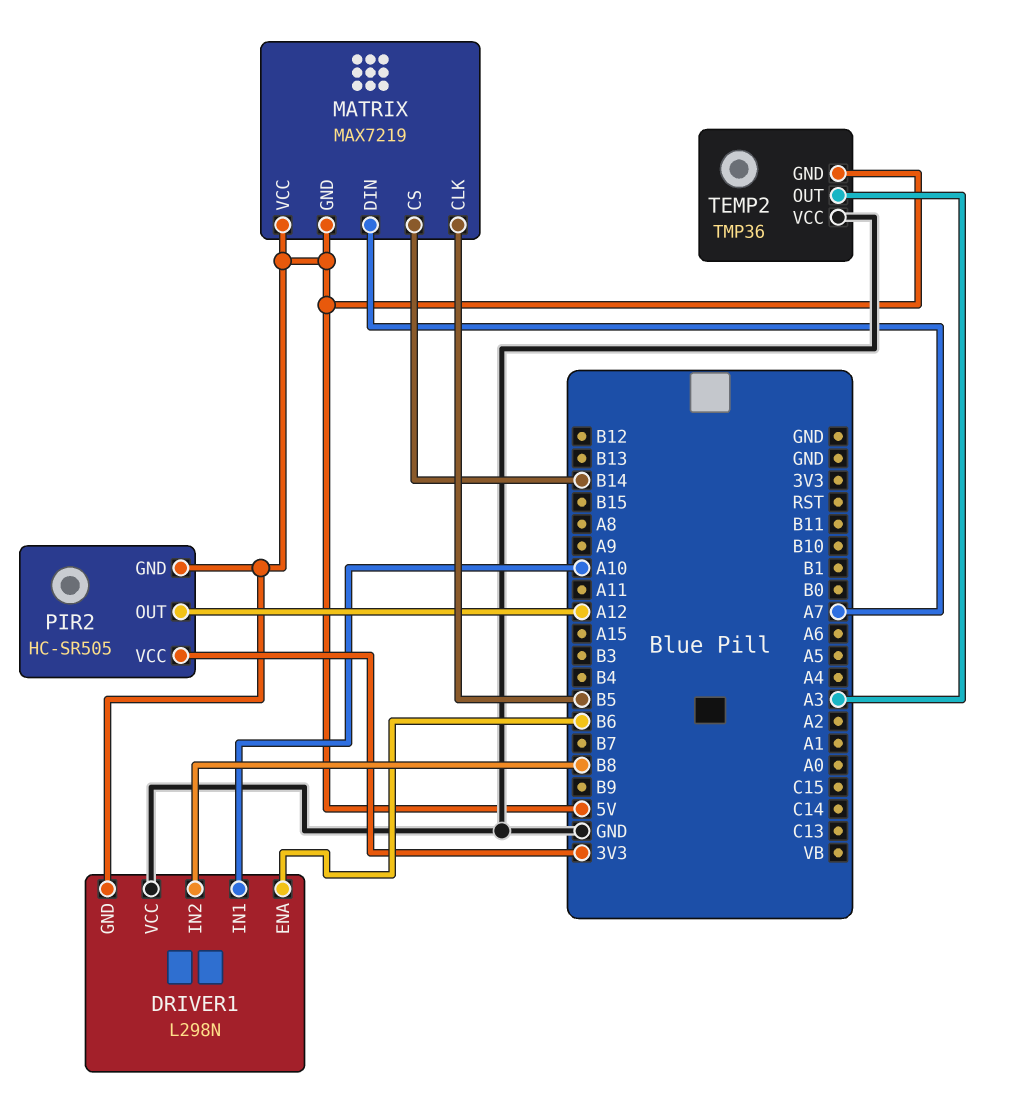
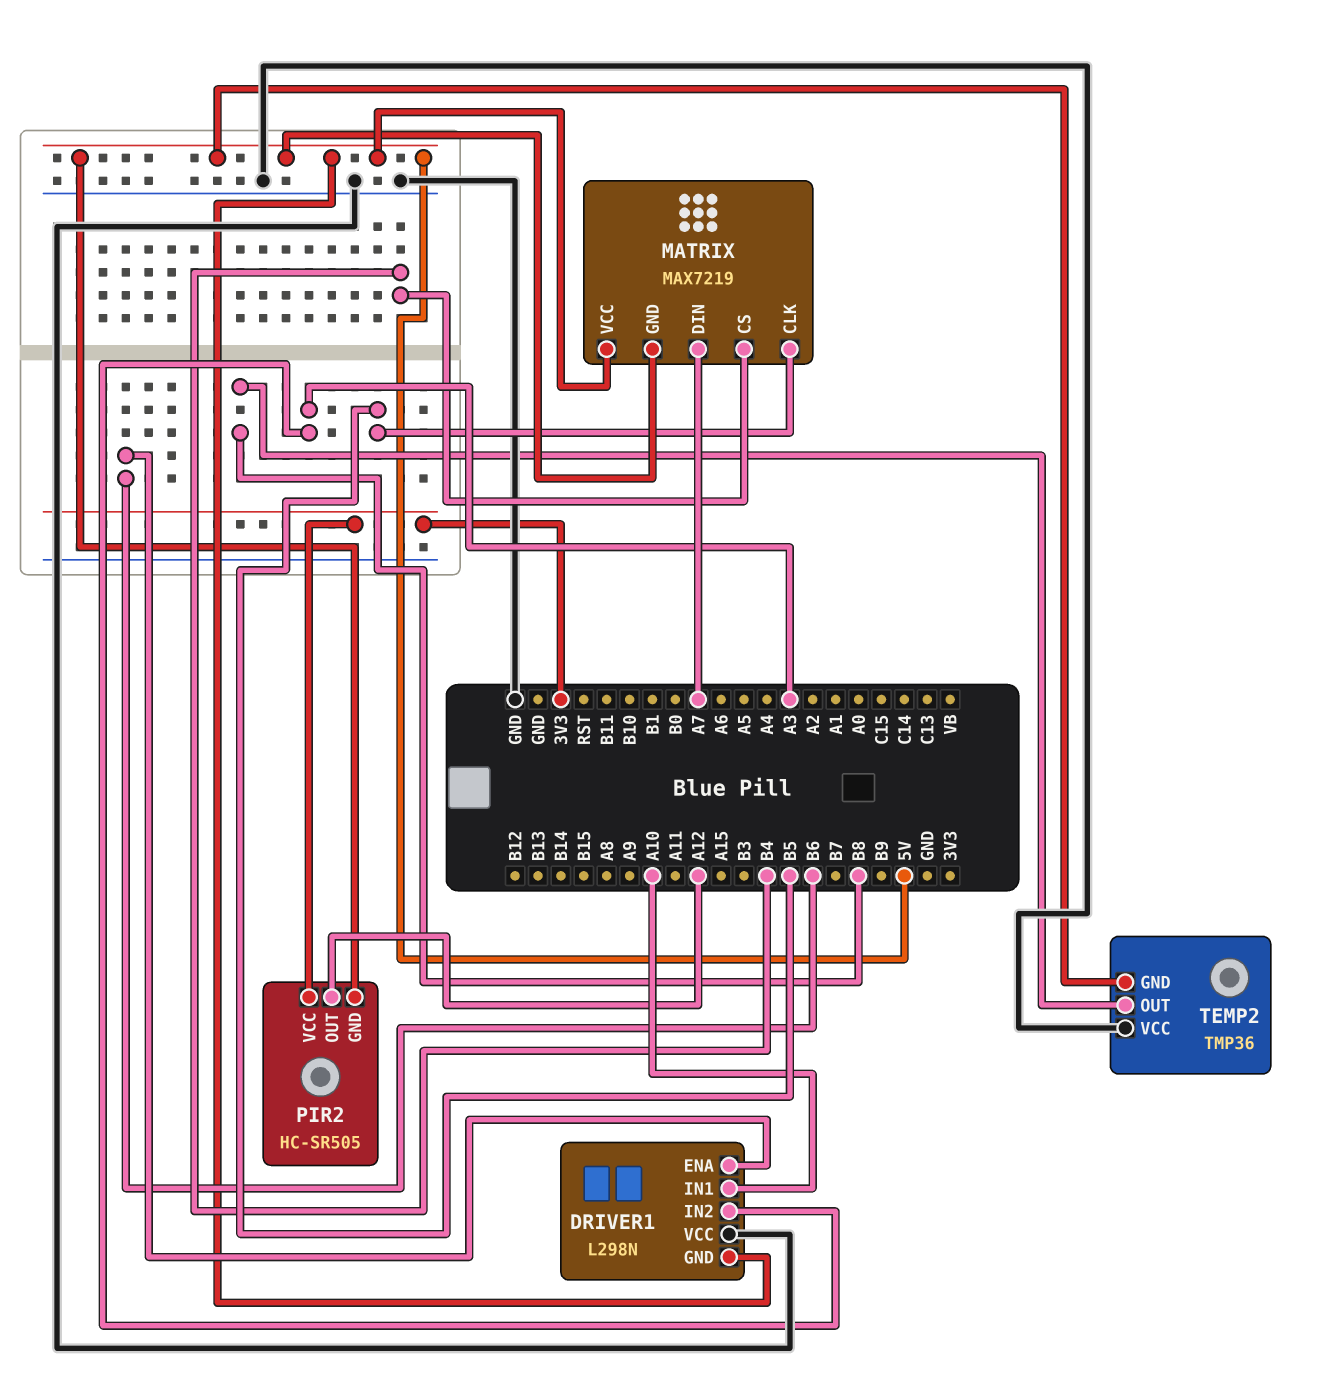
DRIVER1 pin IN2: B8 -> A3
MATRIX pin CS: B14 -> B4
TEMP2 pin OUT: A3 -> B8

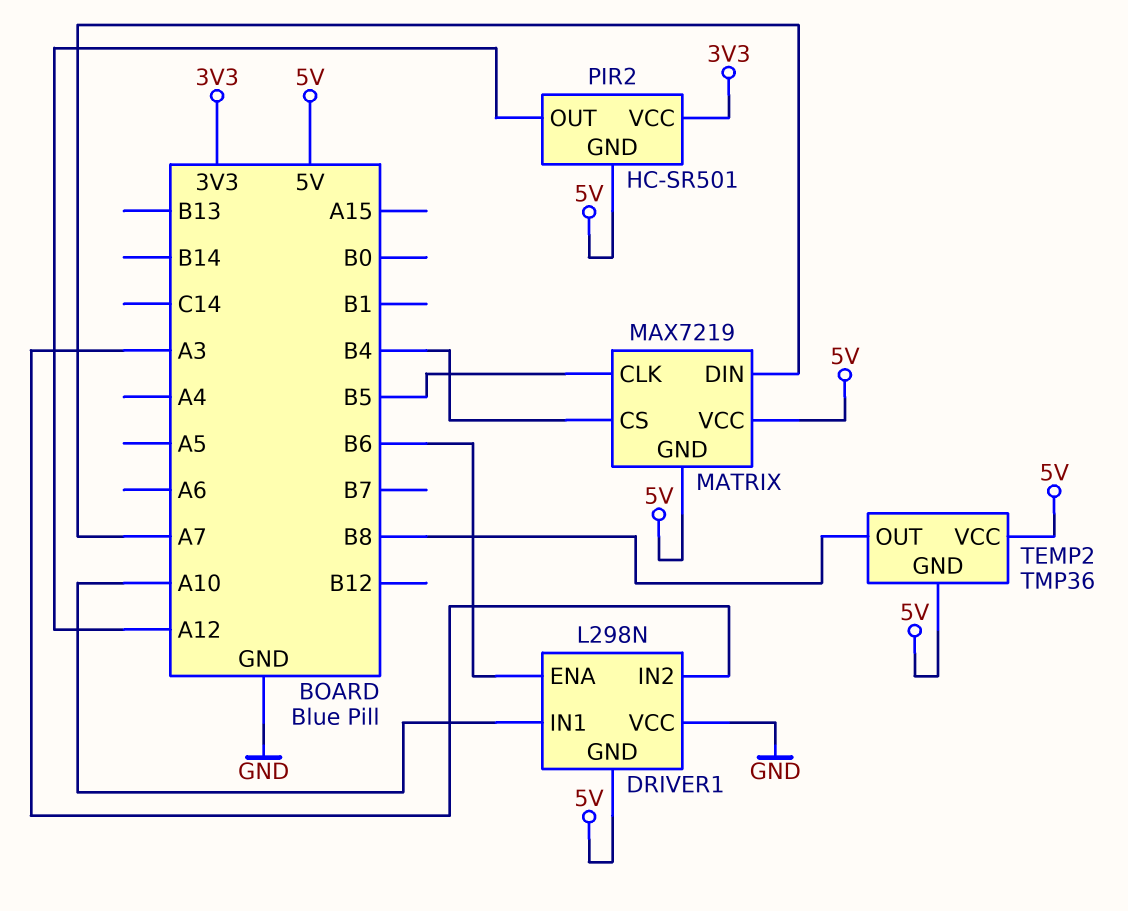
PIR2: HC-SR505 -> HC-SR501
TEMP2 pin VCC: GND -> 5V

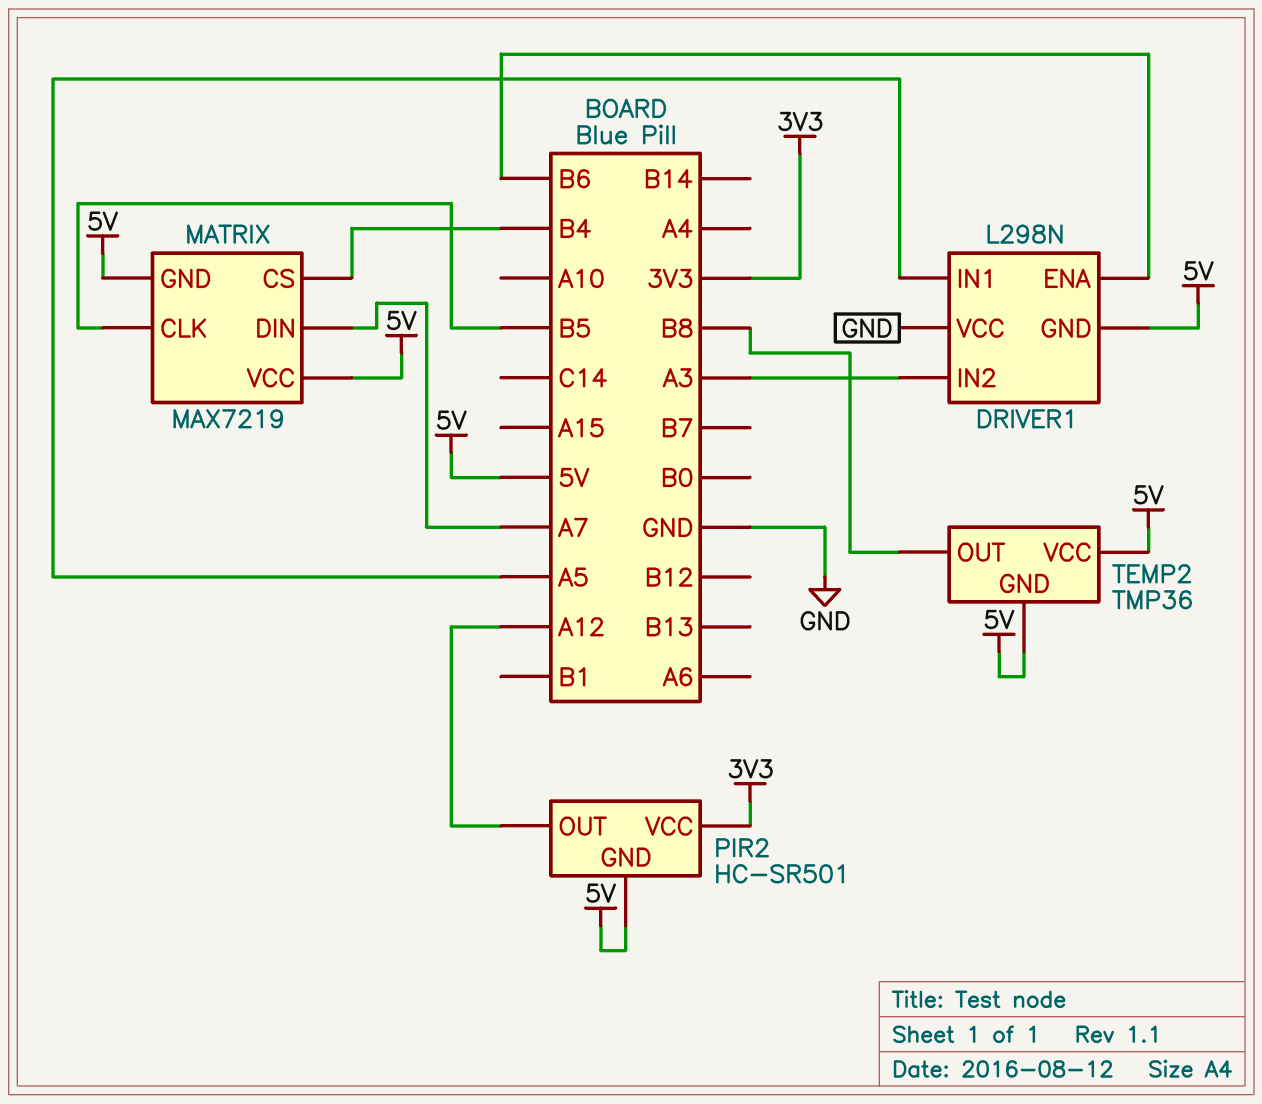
DRIVER1 pin IN1: A10 -> A5

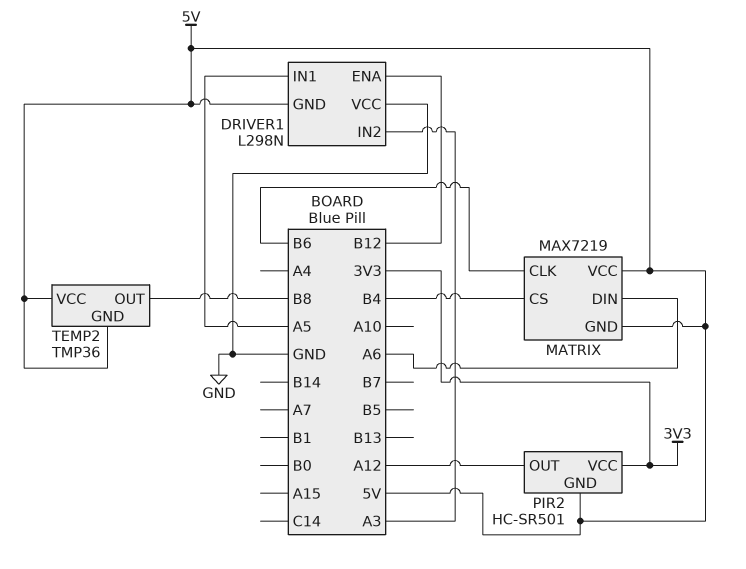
DRIVER1 pin ENA: B6 -> B12
MATRIX pin CLK: B5 -> B6
MATRIX pin DIN: A7 -> A6

